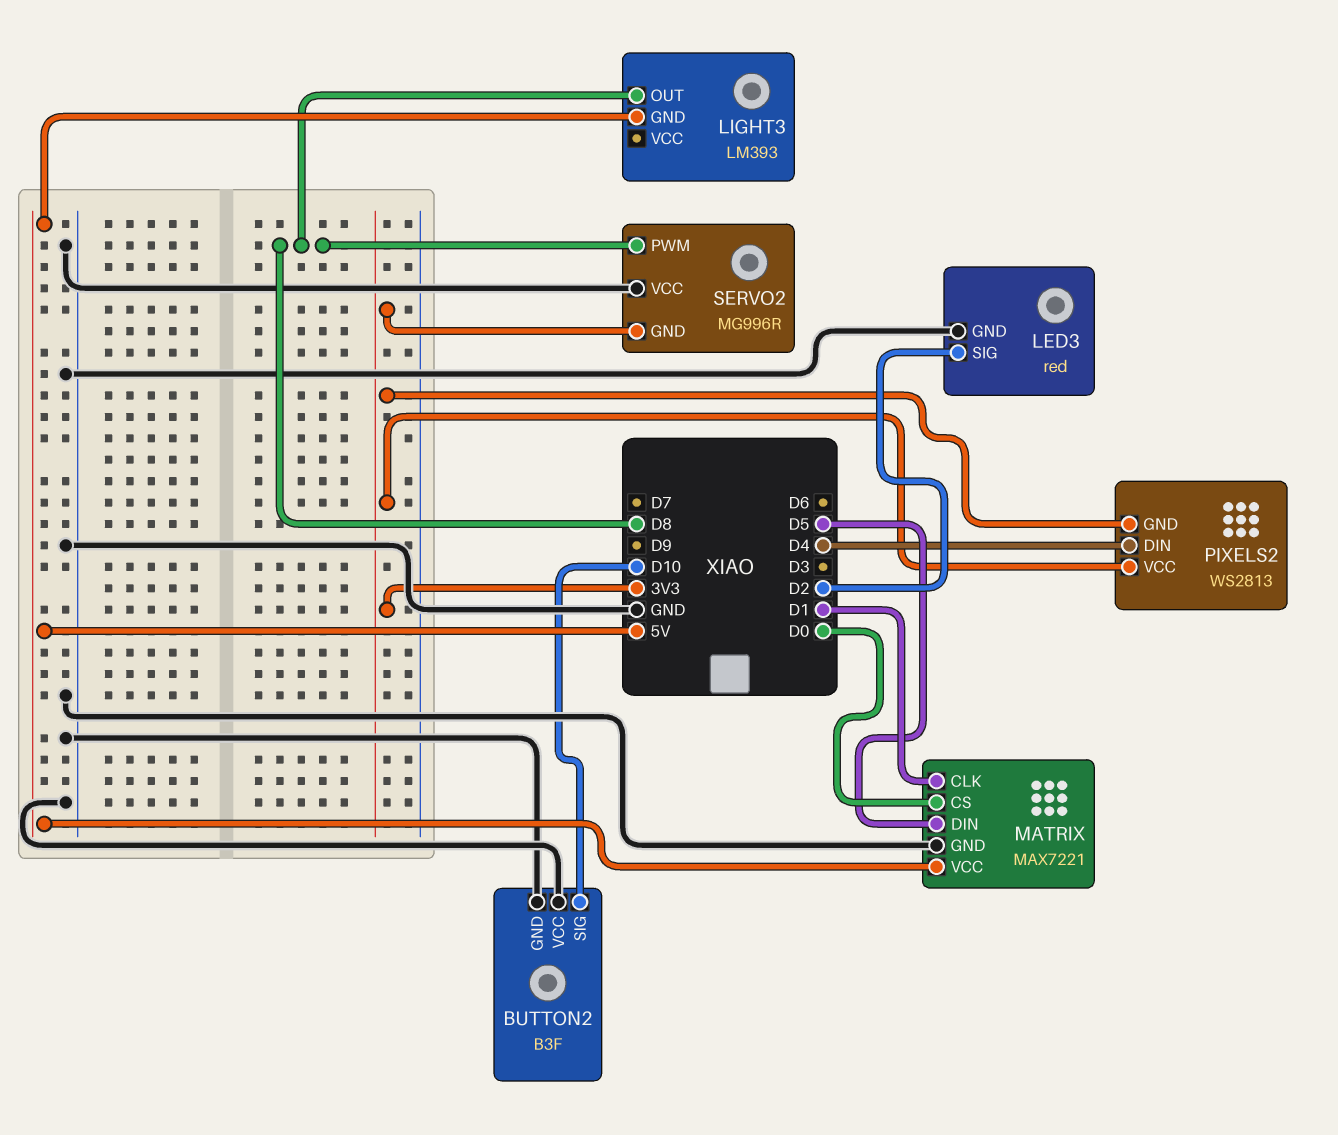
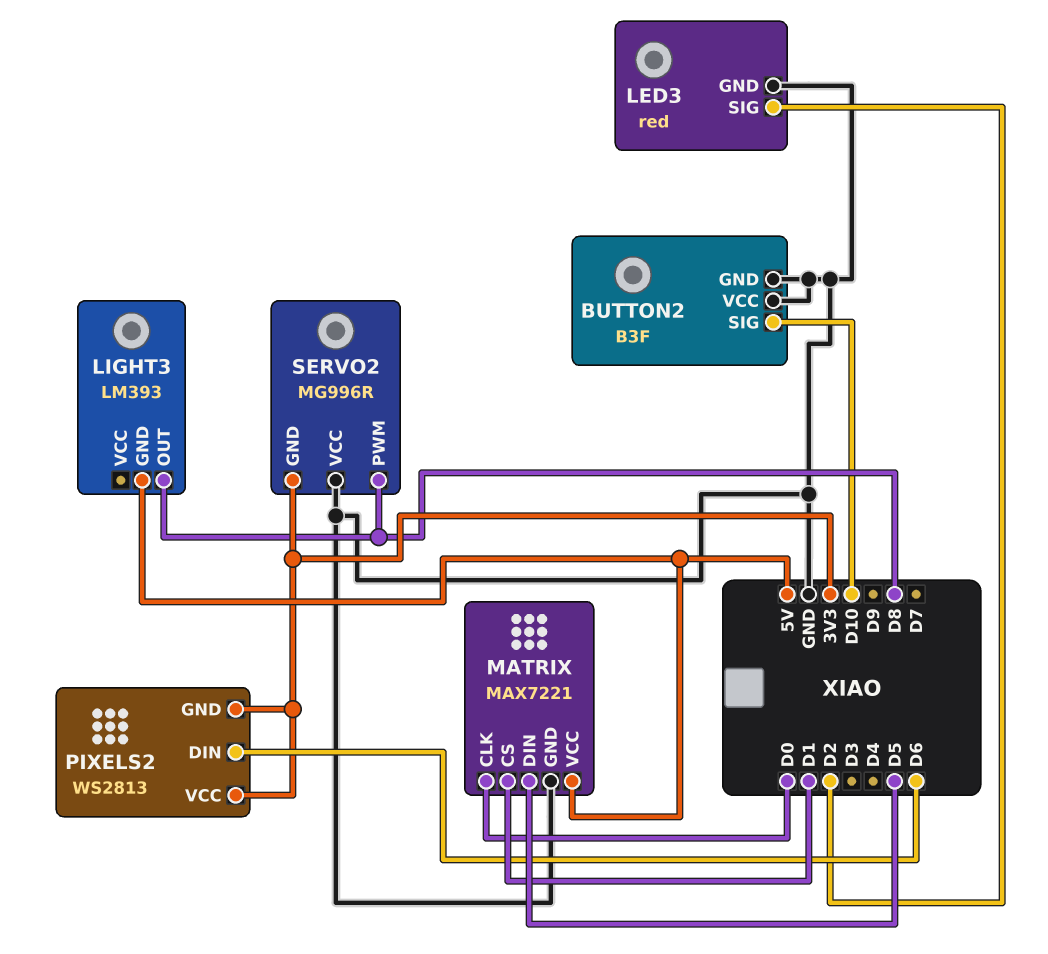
MATRIX pin CLK: D1 -> D0
MATRIX pin CS: D0 -> D1
PIXELS2 pin DIN: D4 -> D6

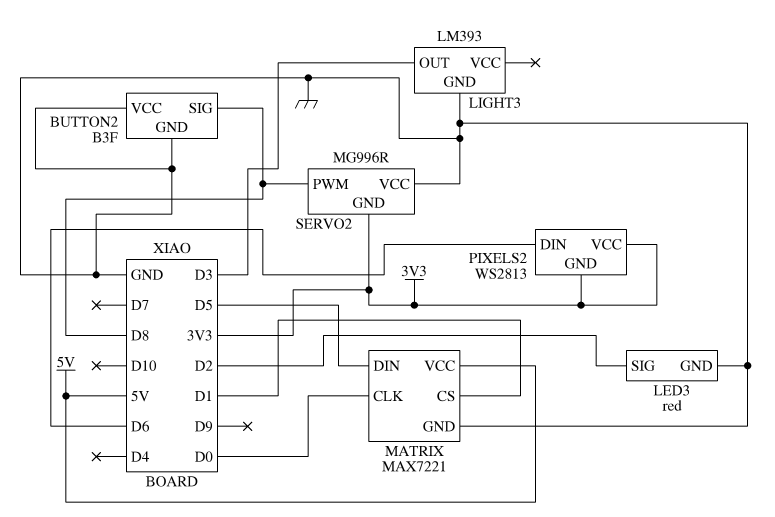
BUTTON2 pin SIG: D10 -> D8
LIGHT3 pin GND: 5V -> GND
LIGHT3 pin OUT: D8 -> D3

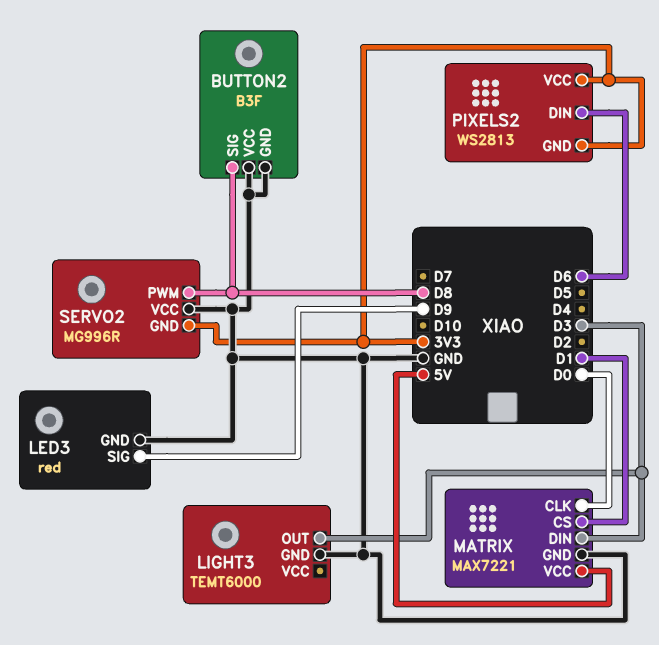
LED3 pin SIG: D2 -> D9
LIGHT3: LM393 -> TEMT6000
MATRIX pin DIN: D5 -> D3

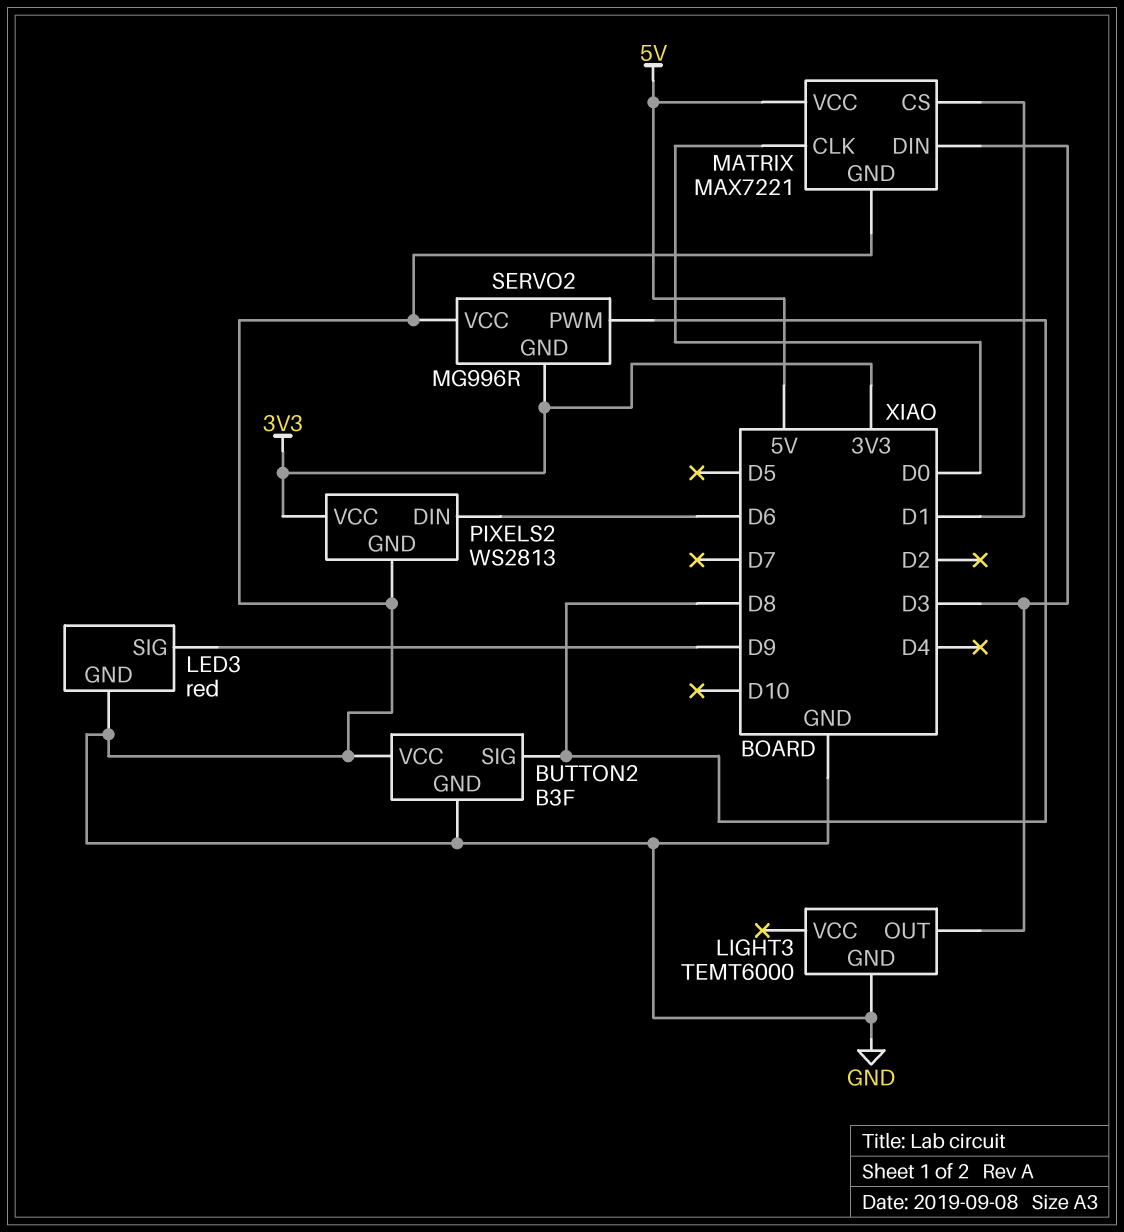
PIXELS2 pin GND: 3V3 -> GND

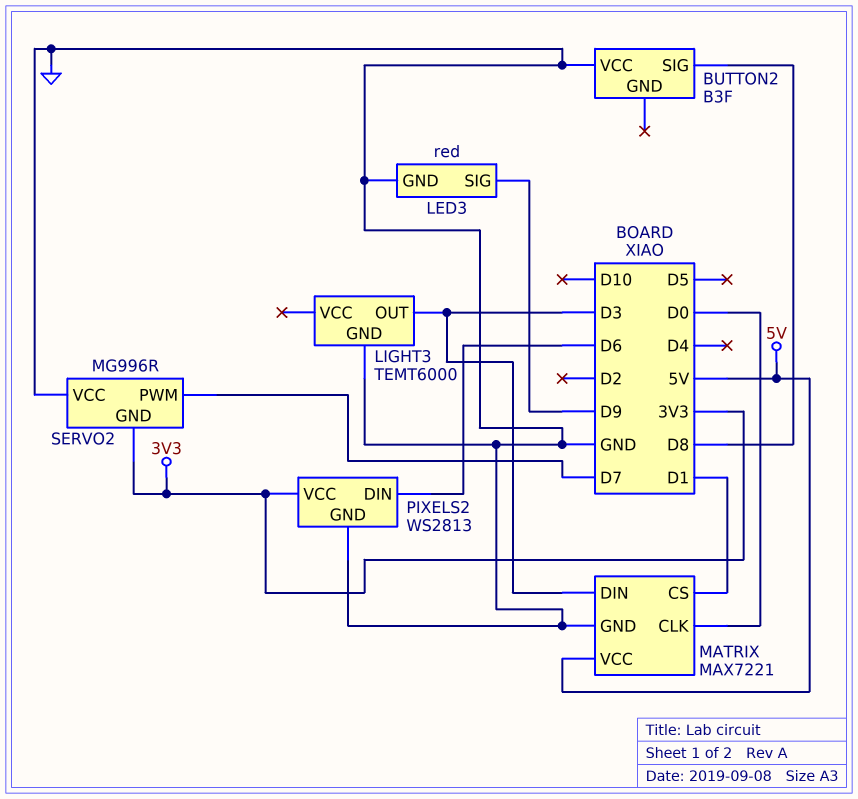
BUTTON2 pin GND: GND -> none
SERVO2 pin PWM: D8 -> D7

